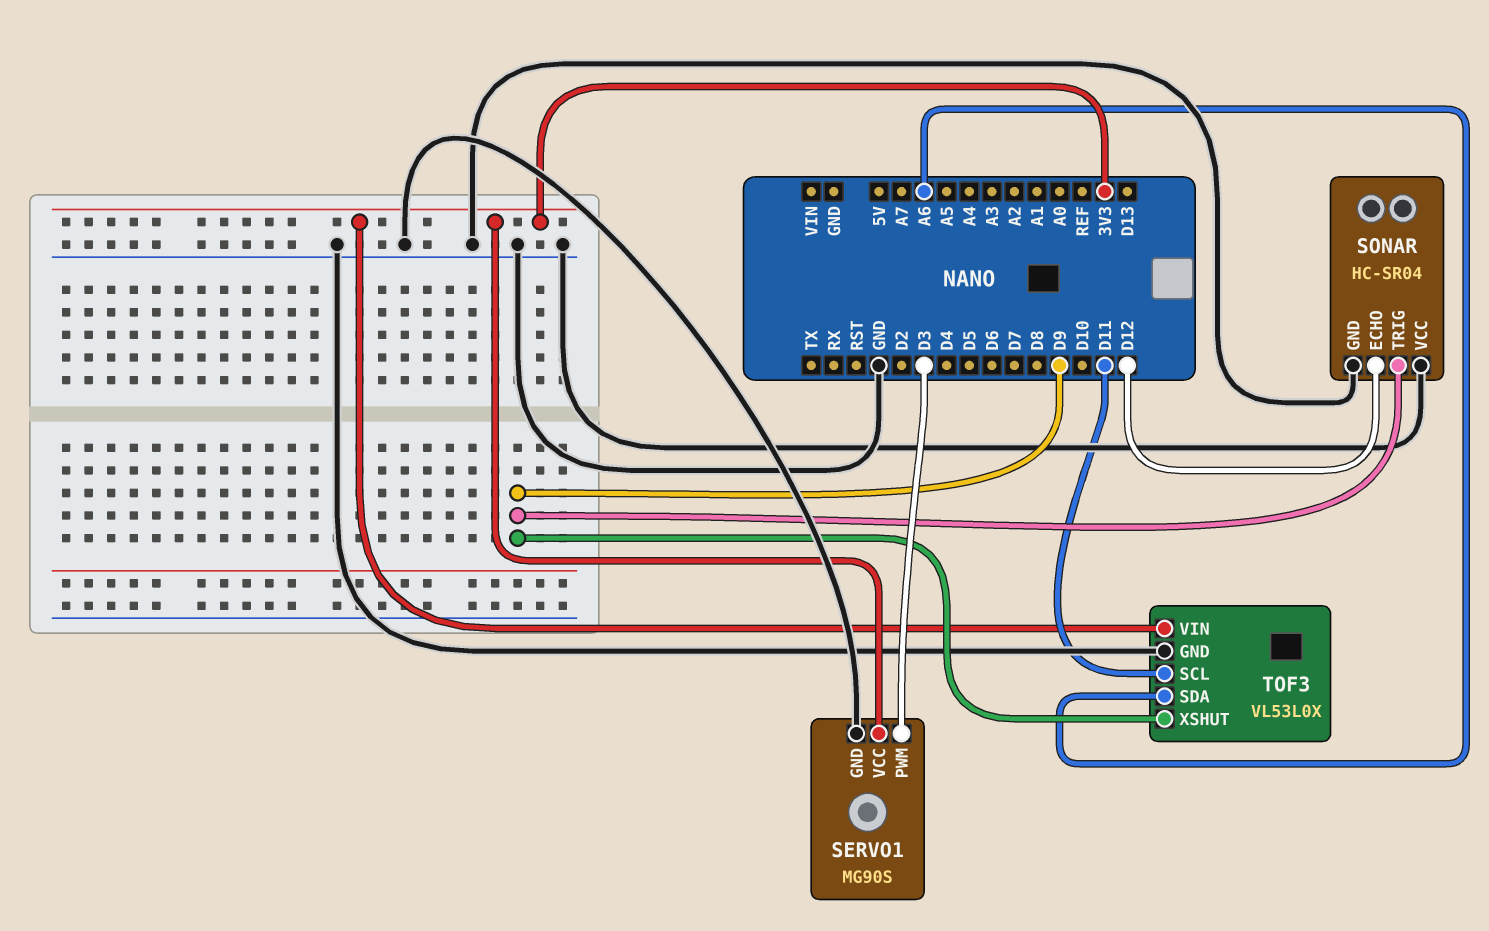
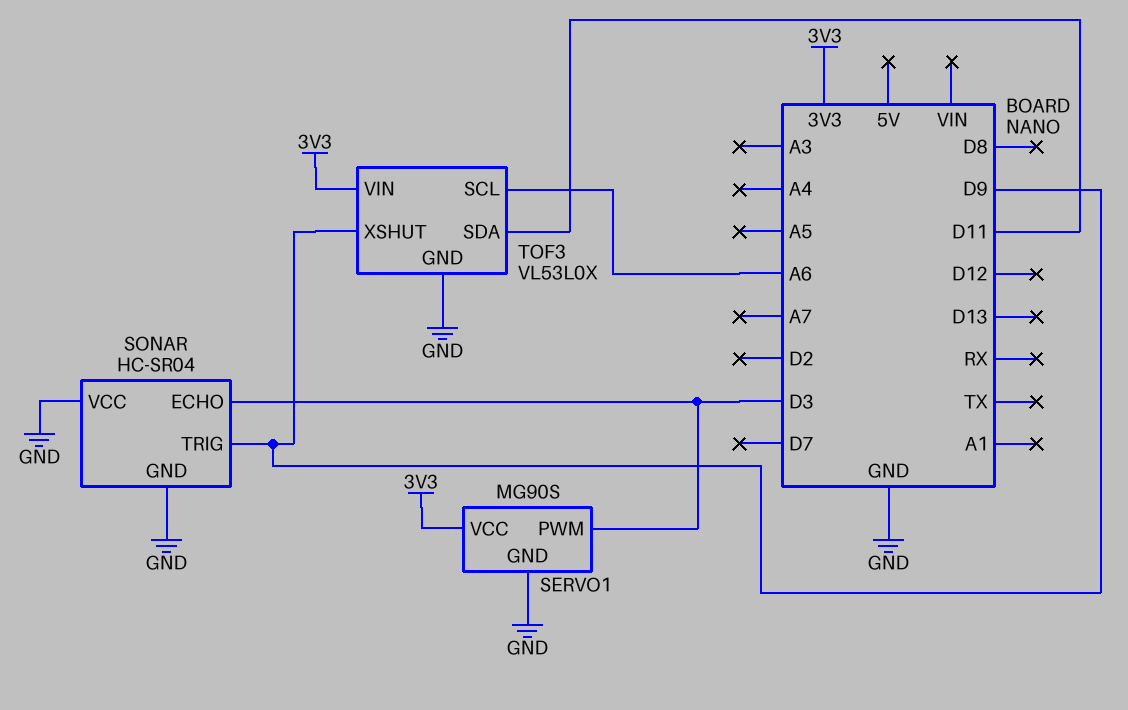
SONAR pin ECHO: D12 -> D3
TOF3 pin SCL: D11 -> A6
TOF3 pin SDA: A6 -> D11

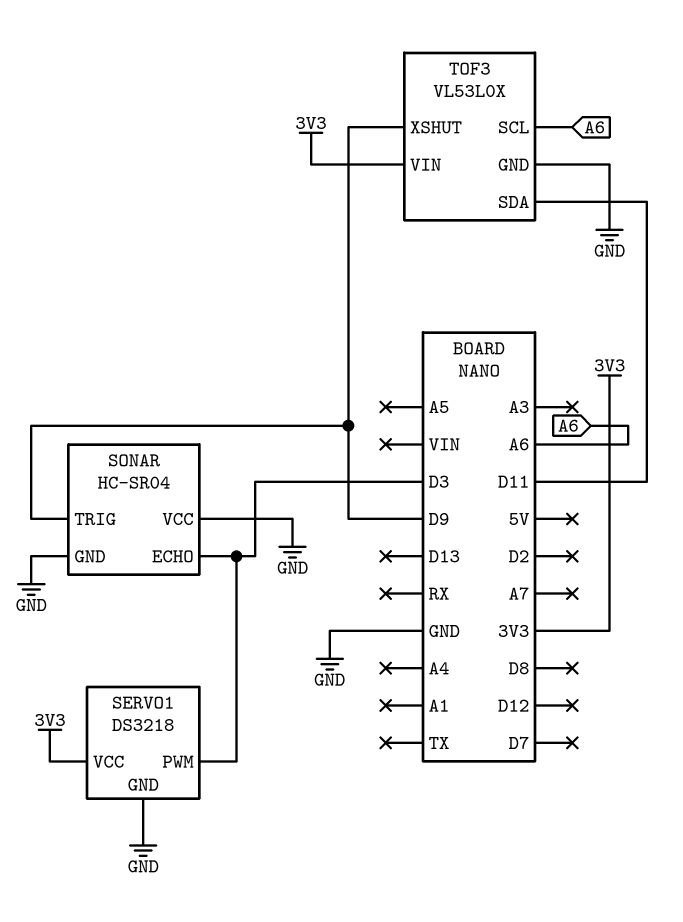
SERVO1: MG90S -> DS3218

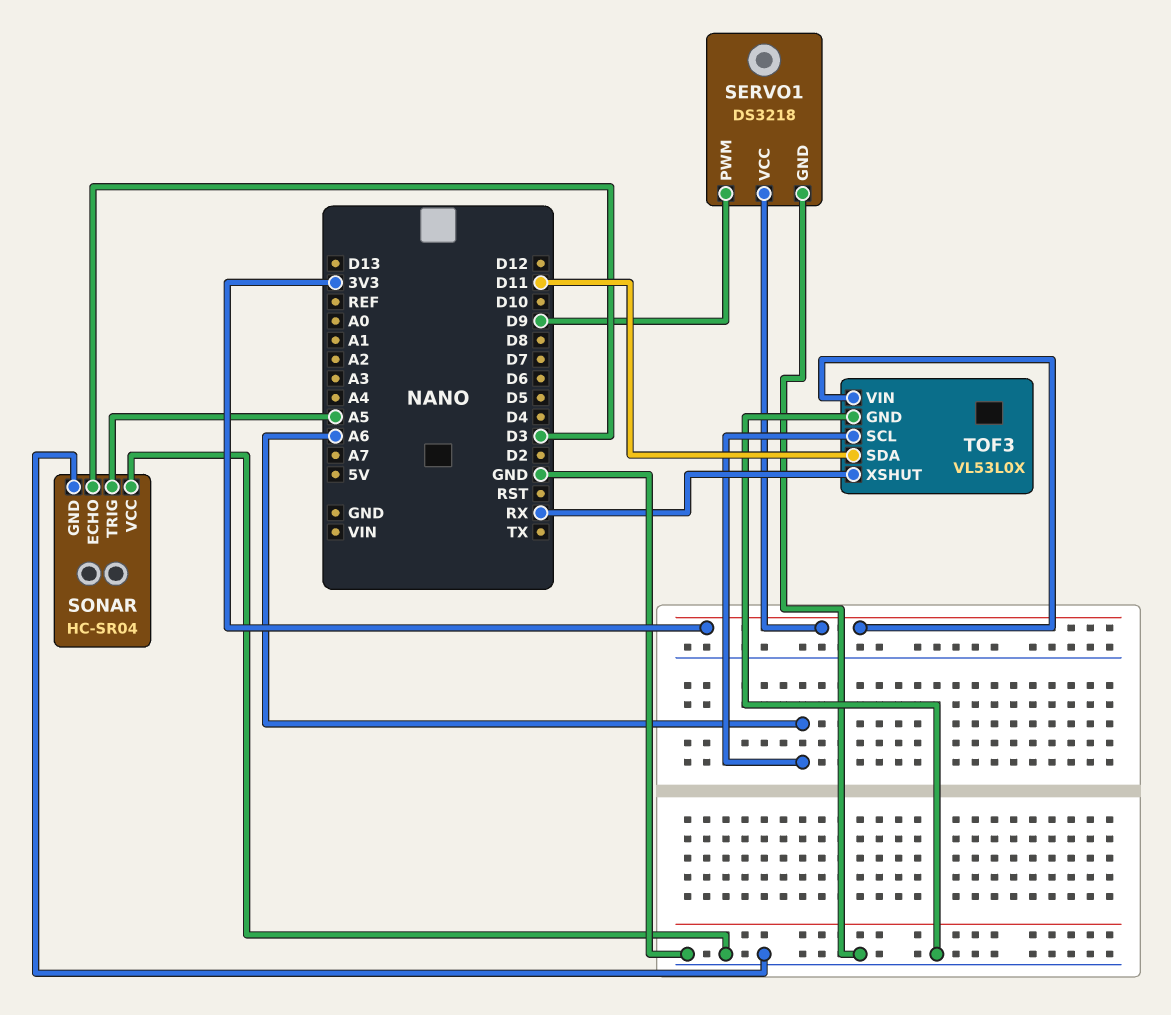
SERVO1 pin PWM: D3 -> D9
SONAR pin TRIG: D9 -> A5
TOF3 pin XSHUT: D9 -> RX

